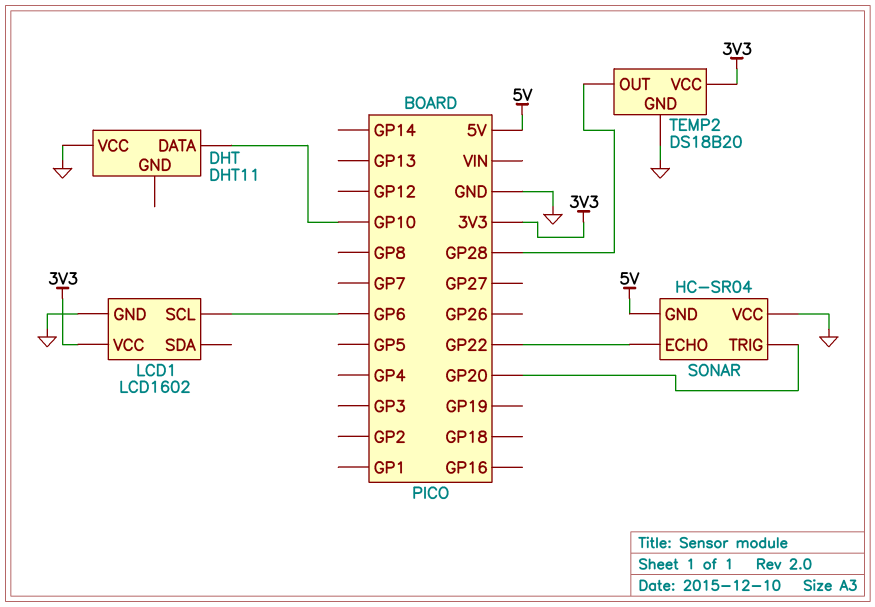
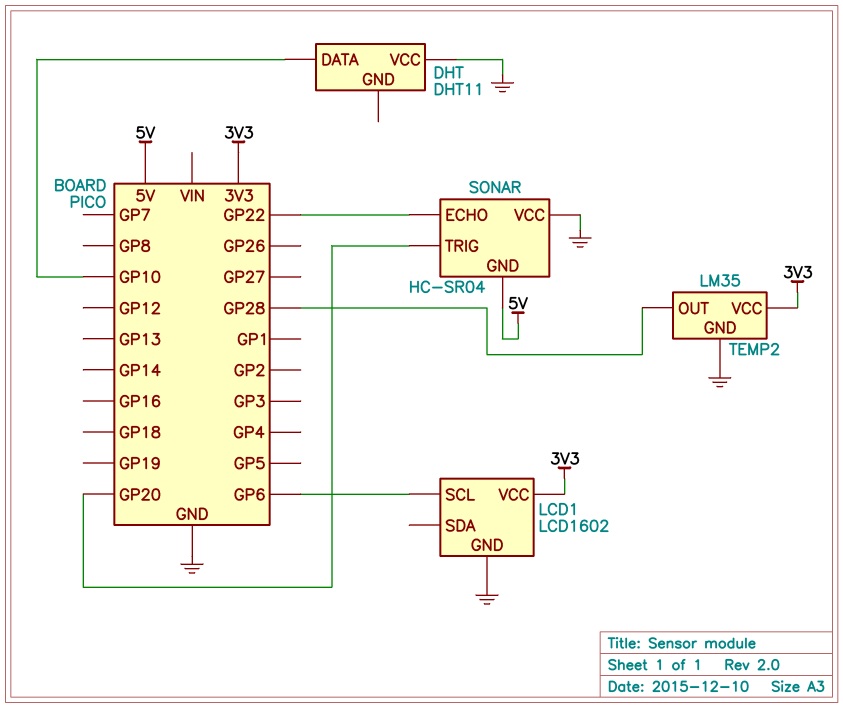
TEMP2: DS18B20 -> LM35

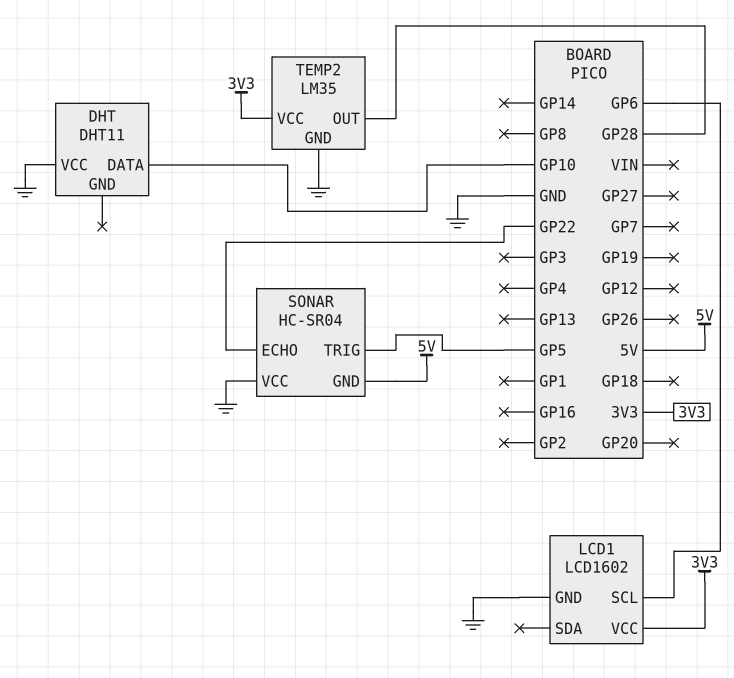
SONAR pin TRIG: GP20 -> GP5

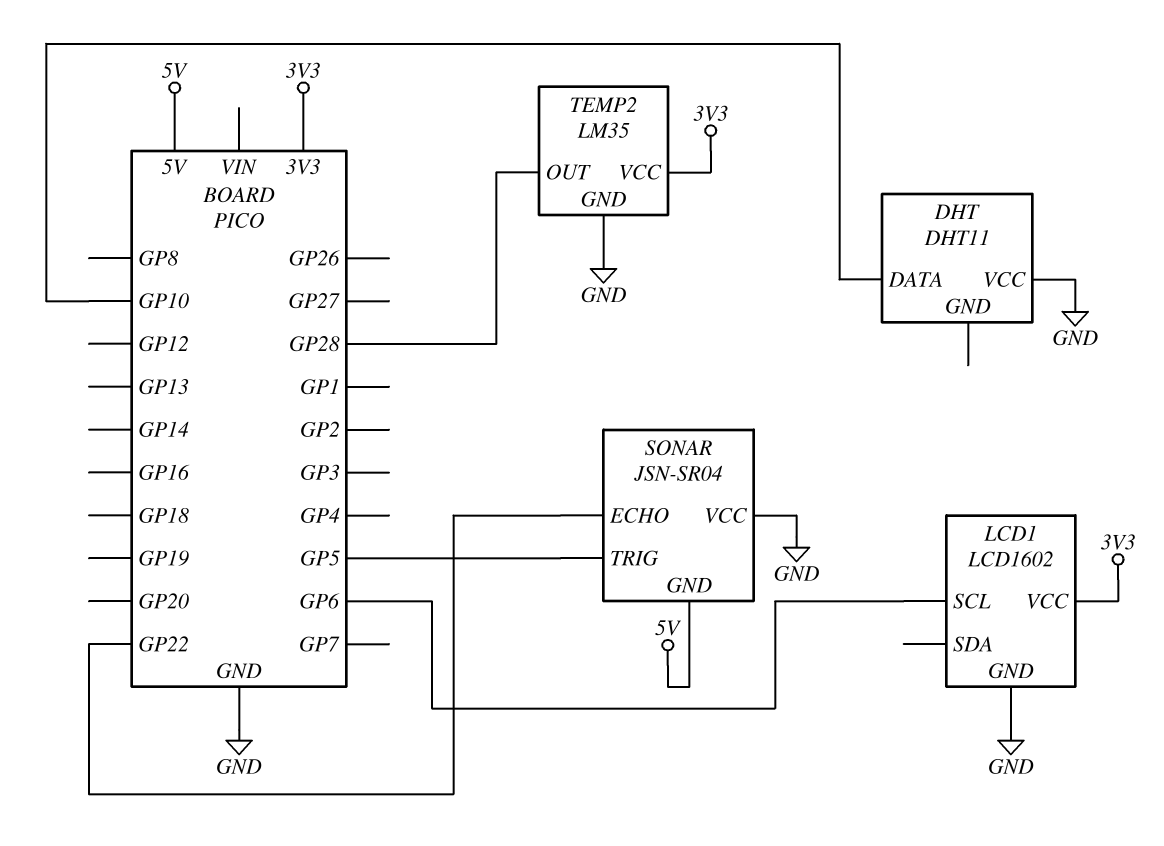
SONAR: HC-SR04 -> JSN-SR04

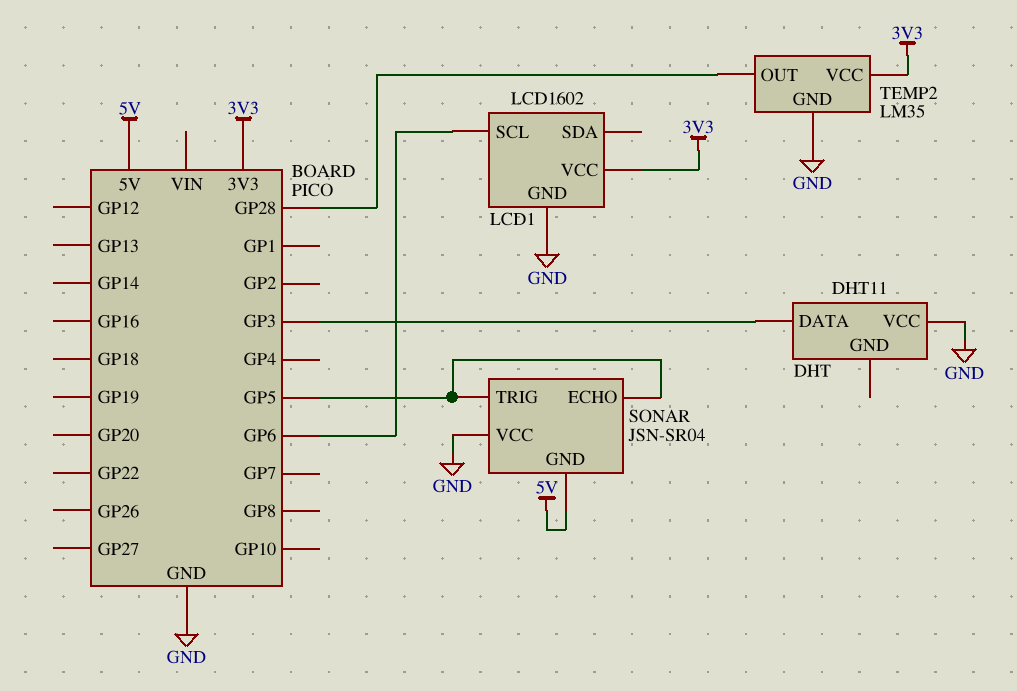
DHT pin DATA: GP10 -> GP3
SONAR pin ECHO: GP22 -> GP5

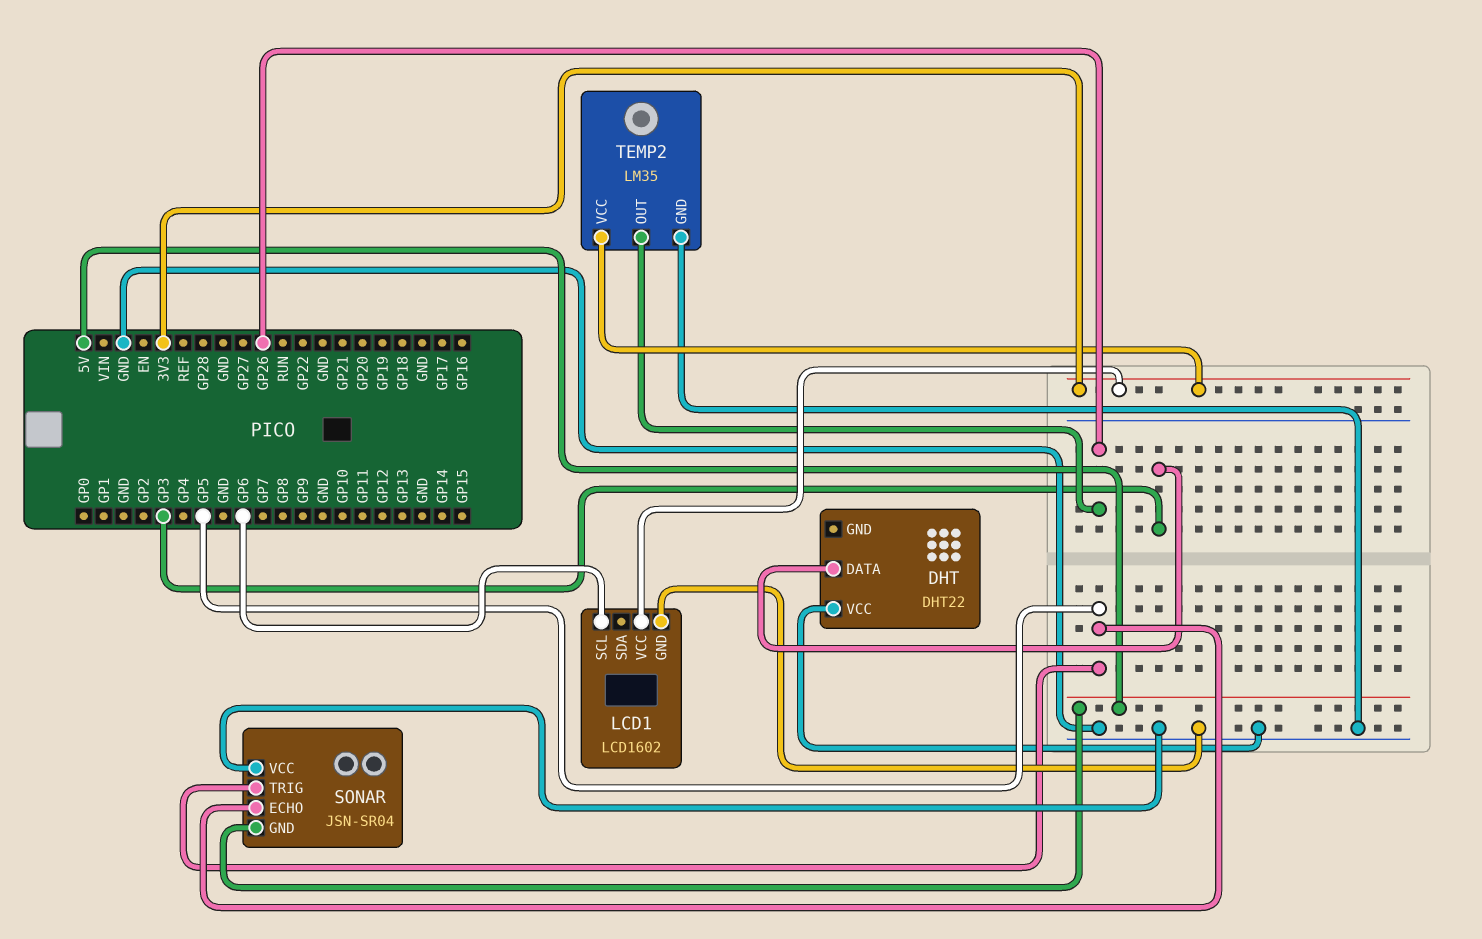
DHT: DHT11 -> DHT22
TEMP2 pin OUT: GP28 -> GP26

